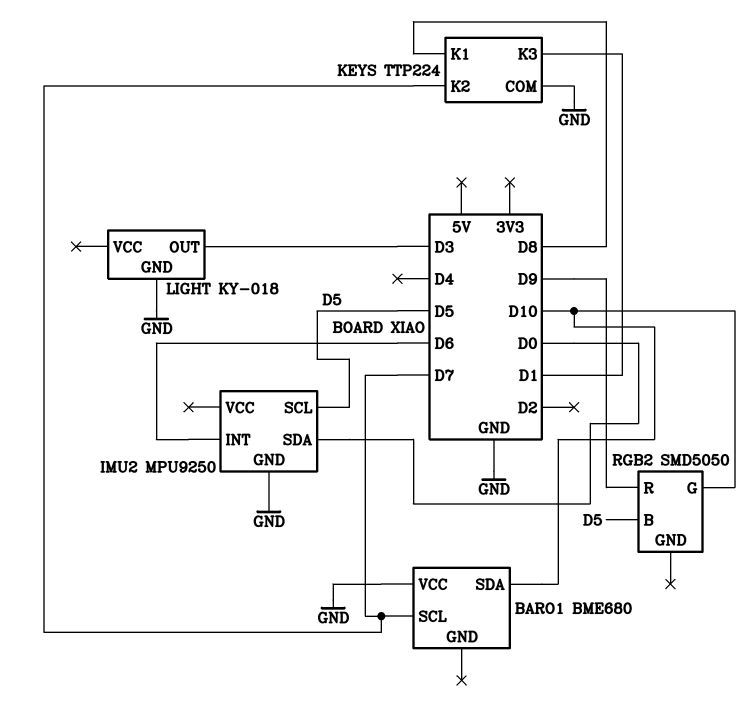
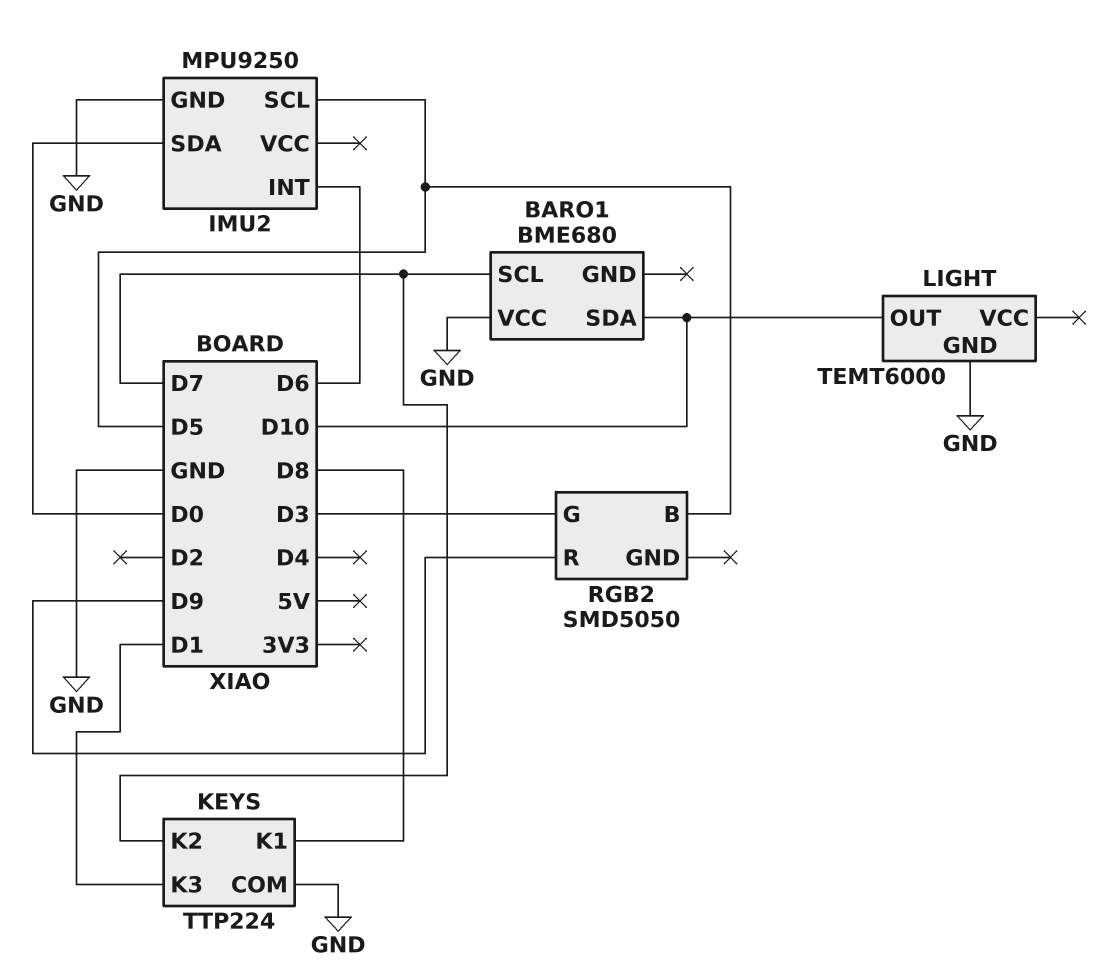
LIGHT: KY-018 -> TEMT6000
LIGHT pin OUT: D3 -> D10
RGB2 pin G: D10 -> D3

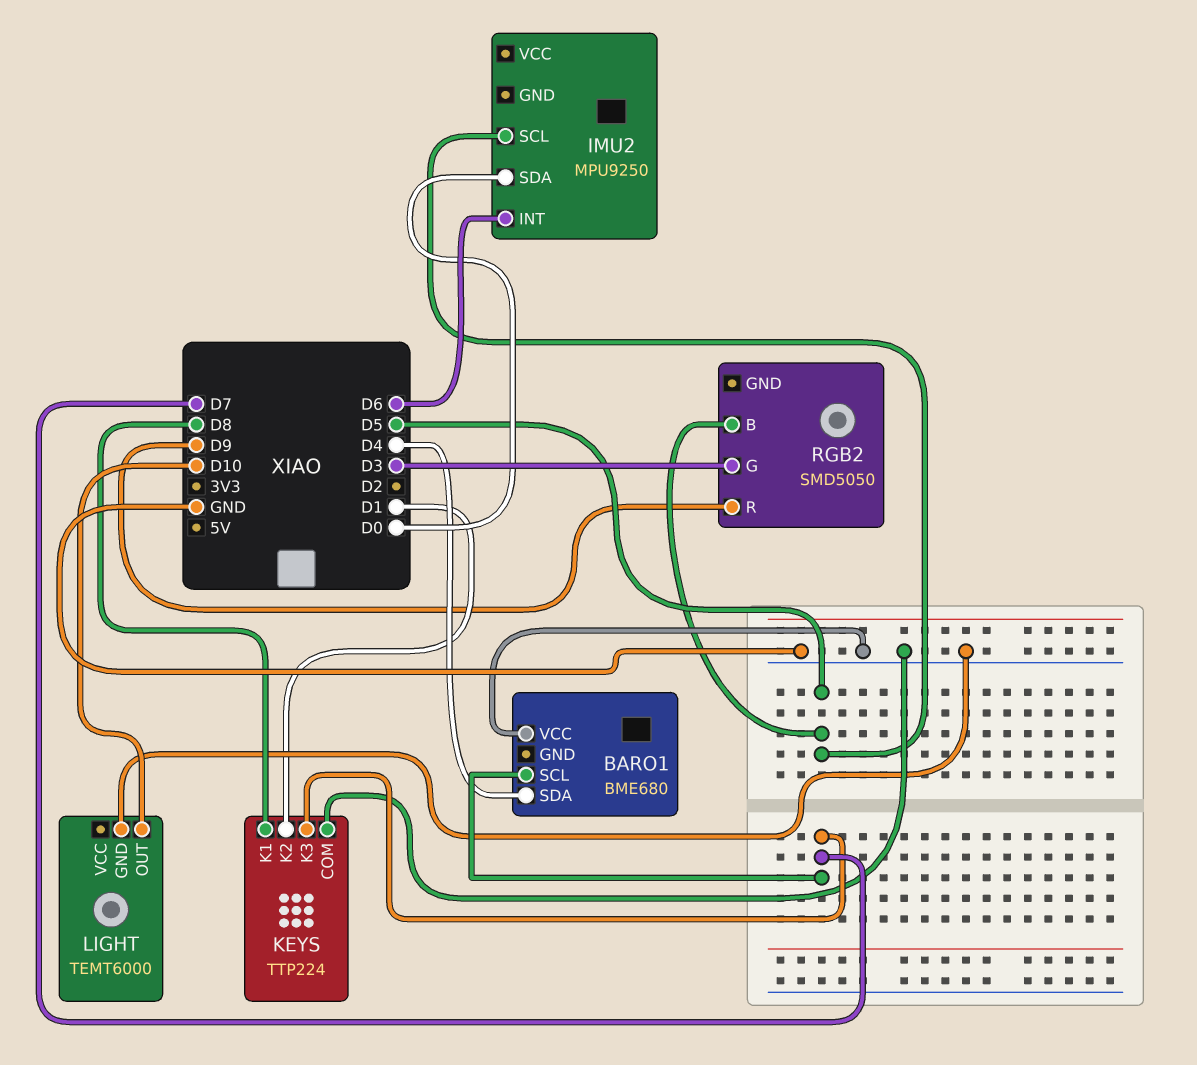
BARO1 pin SDA: D10 -> D4
IMU2 pin GND: GND -> none
KEYS pin K2: D7 -> D1
KEYS pin K3: D1 -> D7

